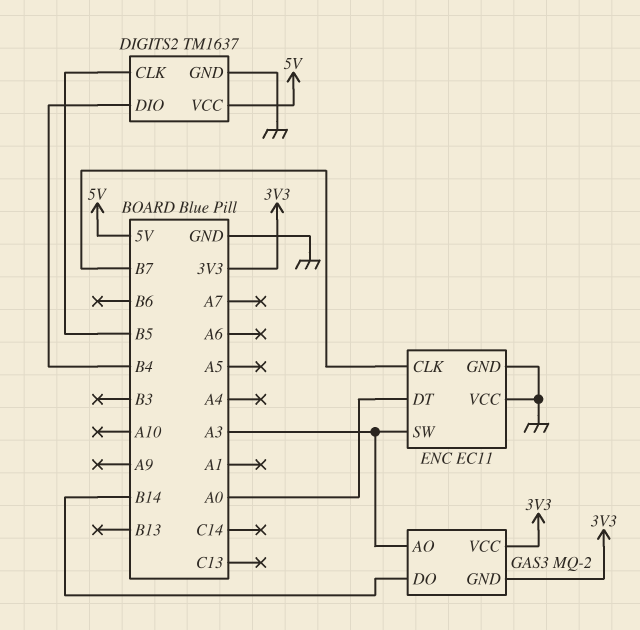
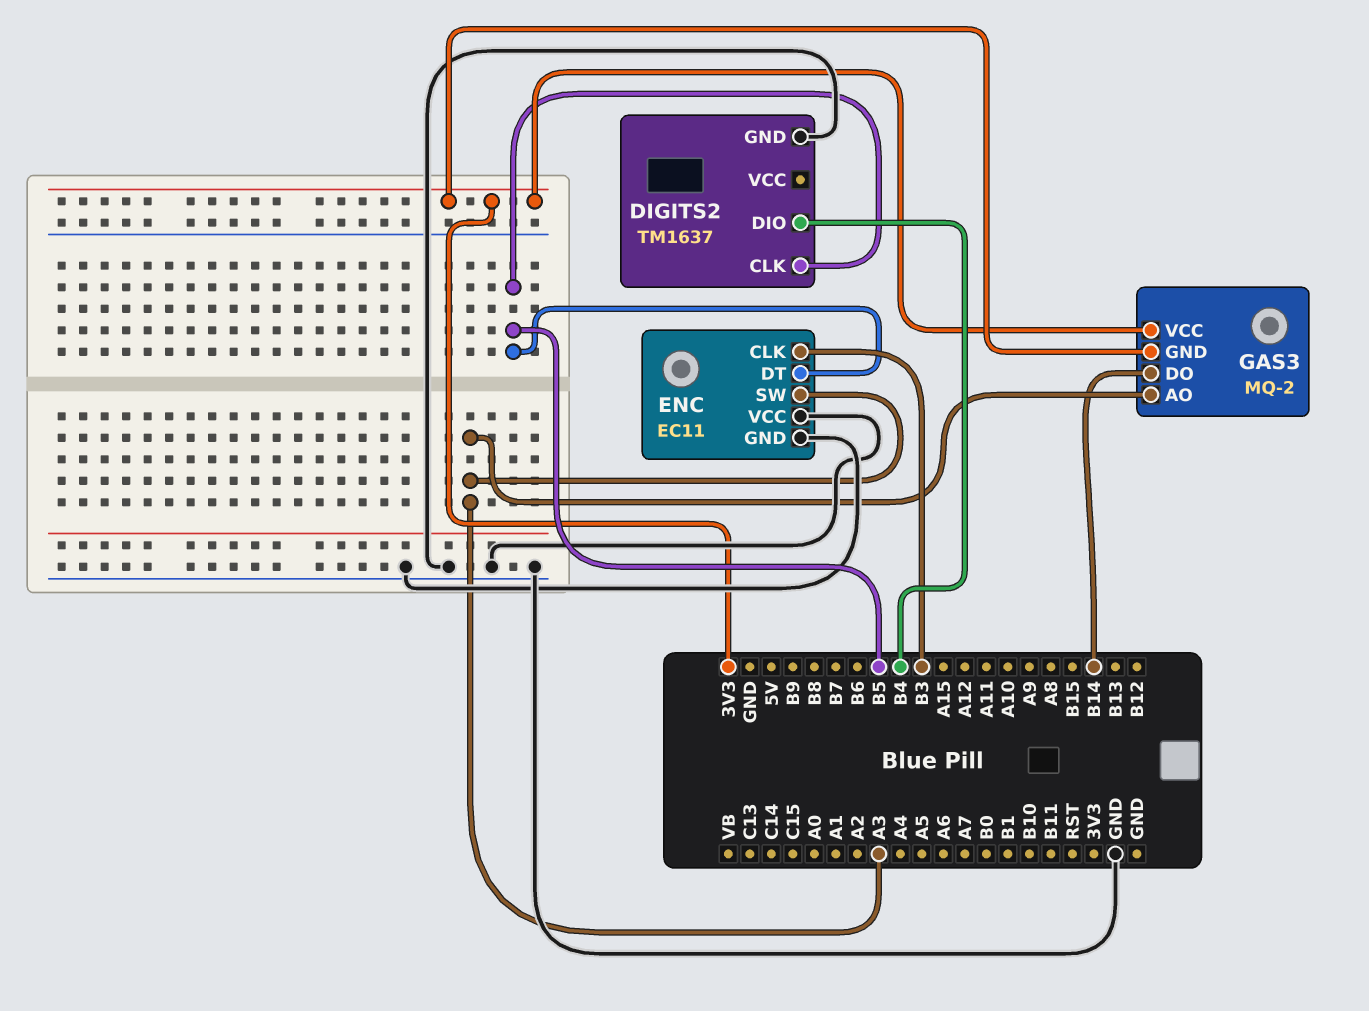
DIGITS2 pin VCC: 5V -> none
ENC pin CLK: B7 -> B3
ENC pin DT: A0 -> B5

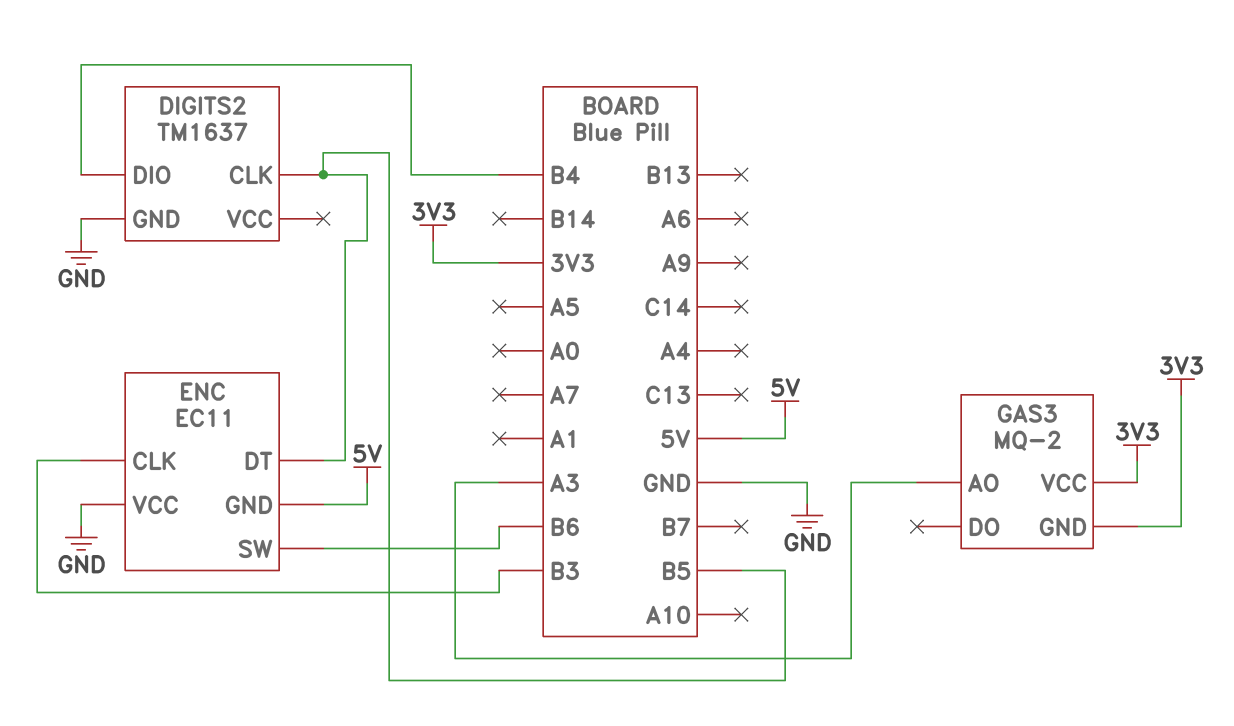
ENC pin GND: GND -> 5V
ENC pin SW: A3 -> B6
GAS3 pin DO: B14 -> none

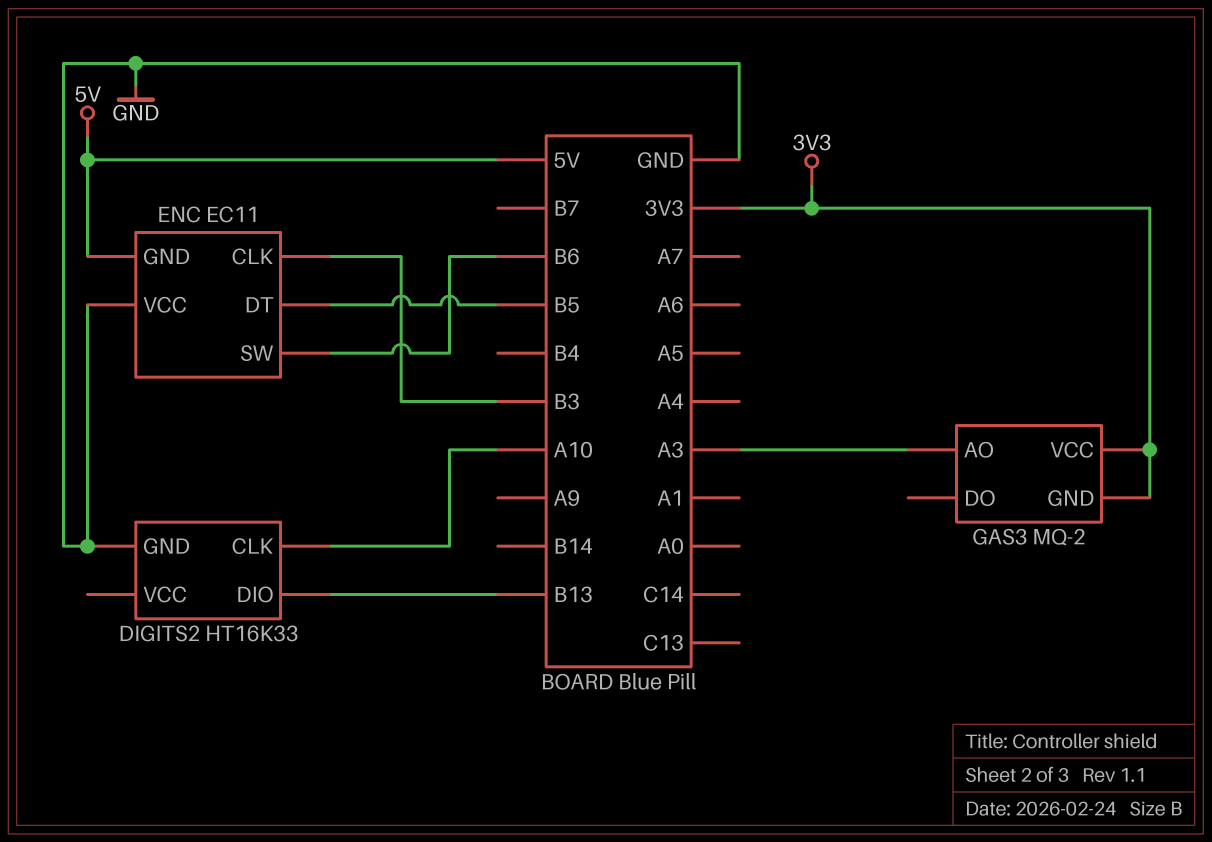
DIGITS2: TM1637 -> HT16K33
DIGITS2 pin CLK: B5 -> A10
DIGITS2 pin DIO: B4 -> B13

